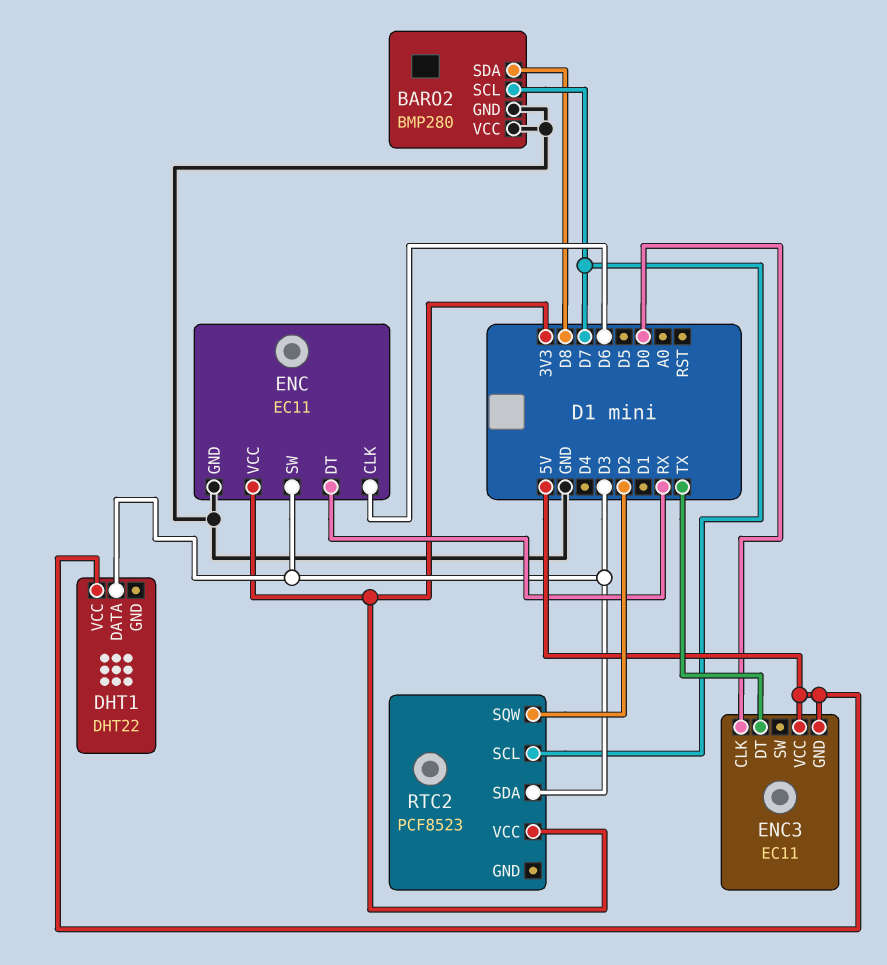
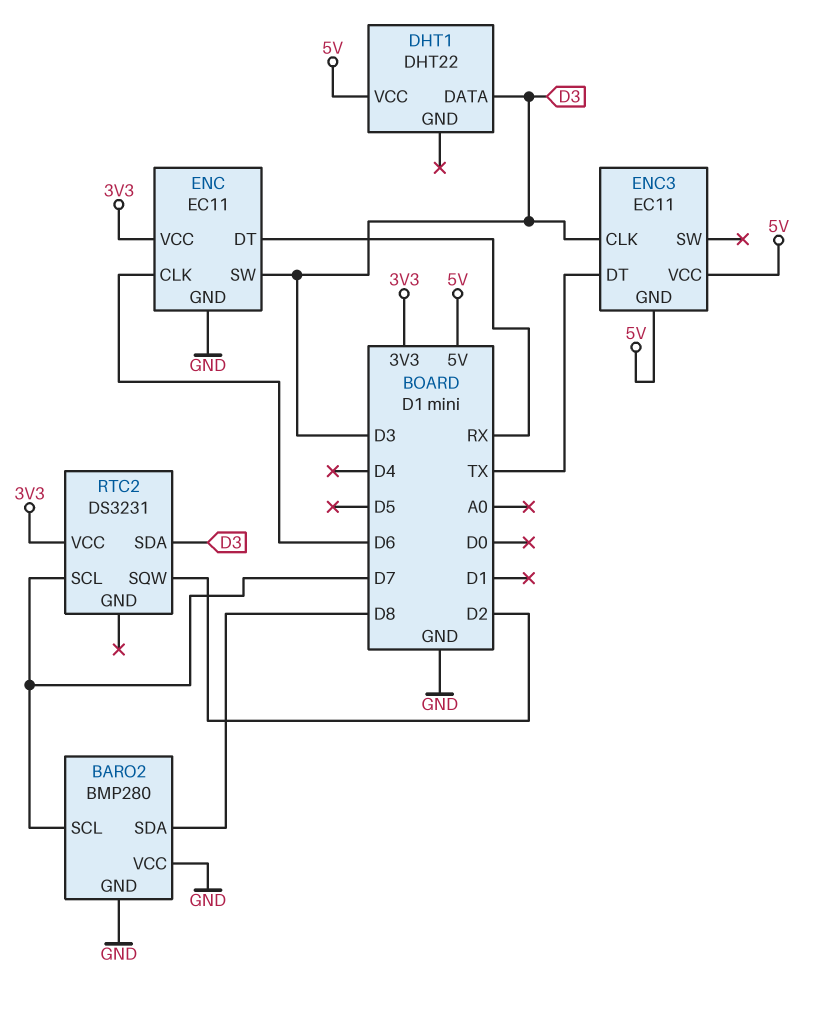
ENC3 pin CLK: D0 -> D3
RTC2: PCF8523 -> DS3231

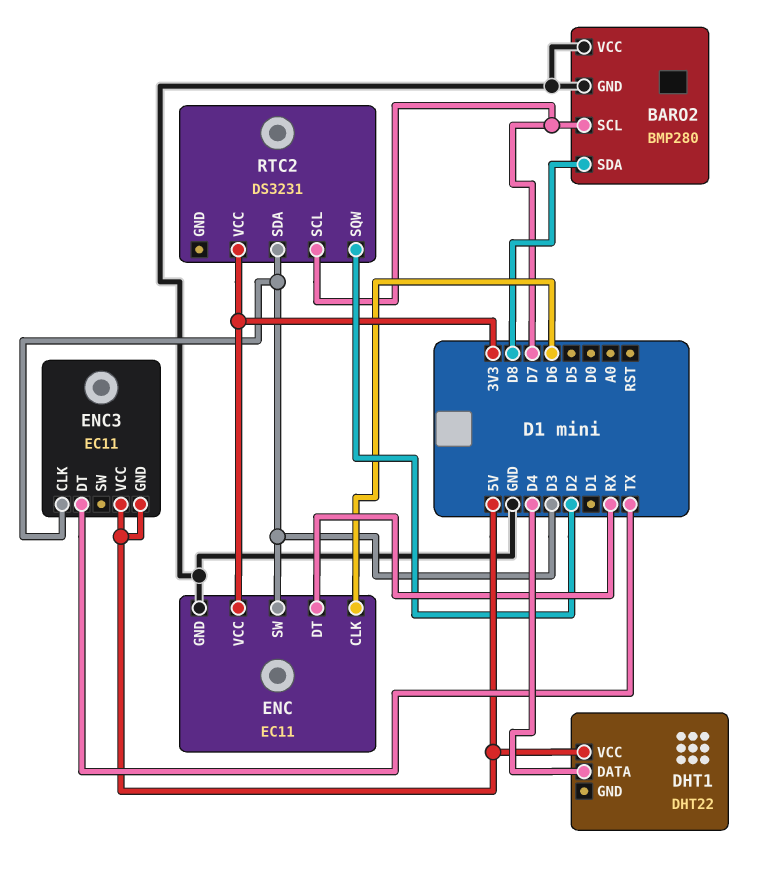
DHT1 pin DATA: D3 -> D4

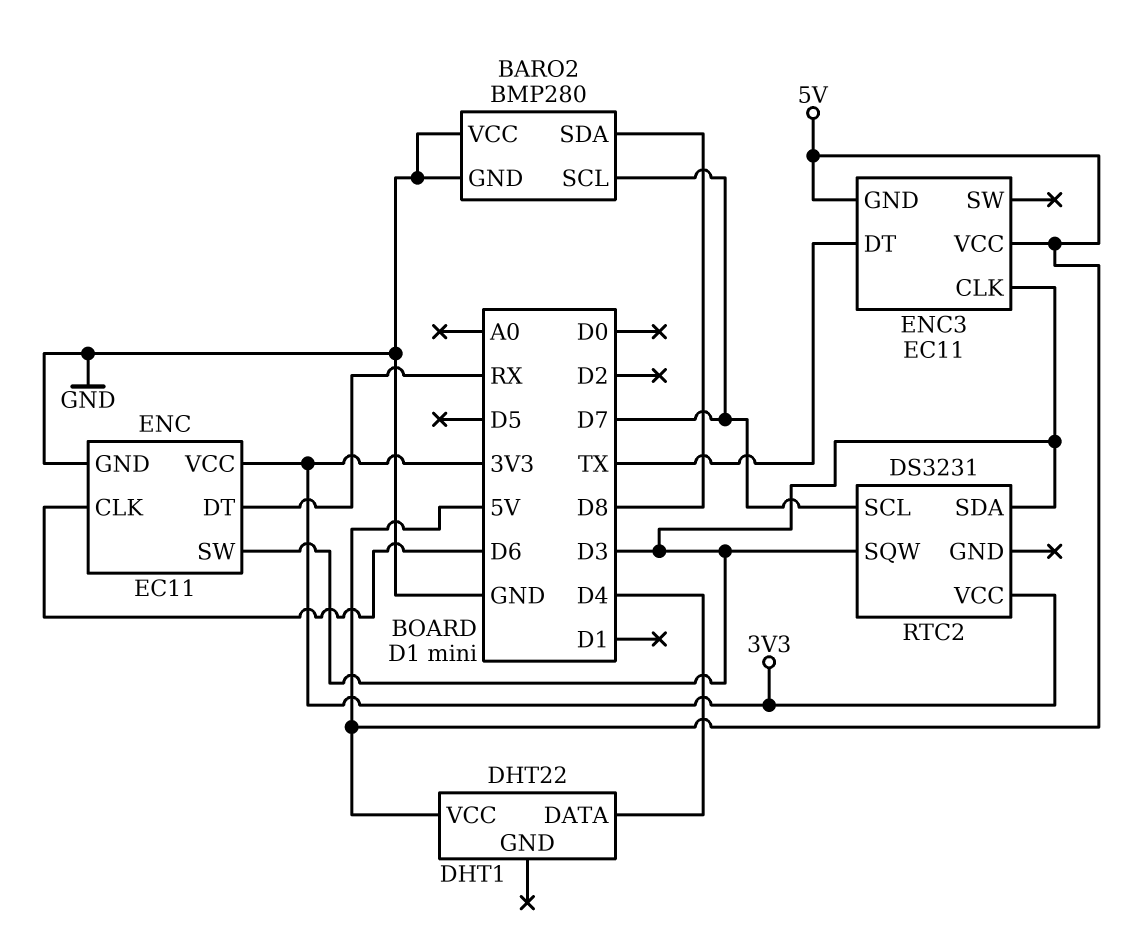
RTC2 pin SQW: D2 -> D3

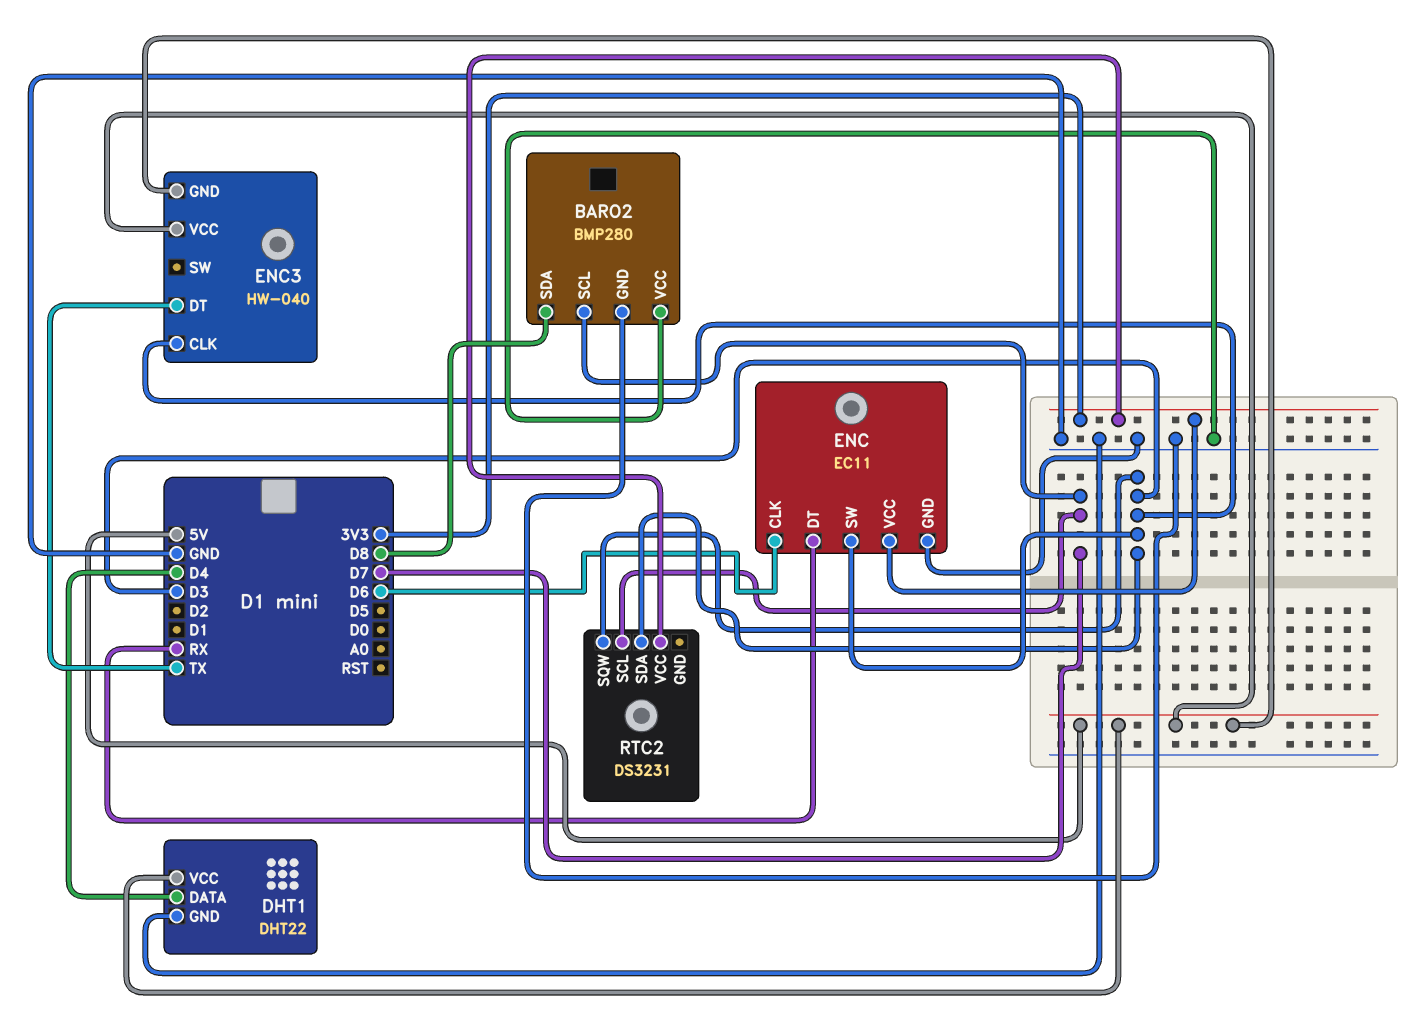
DHT1 pin GND: none -> GND
ENC3: EC11 -> HW-040

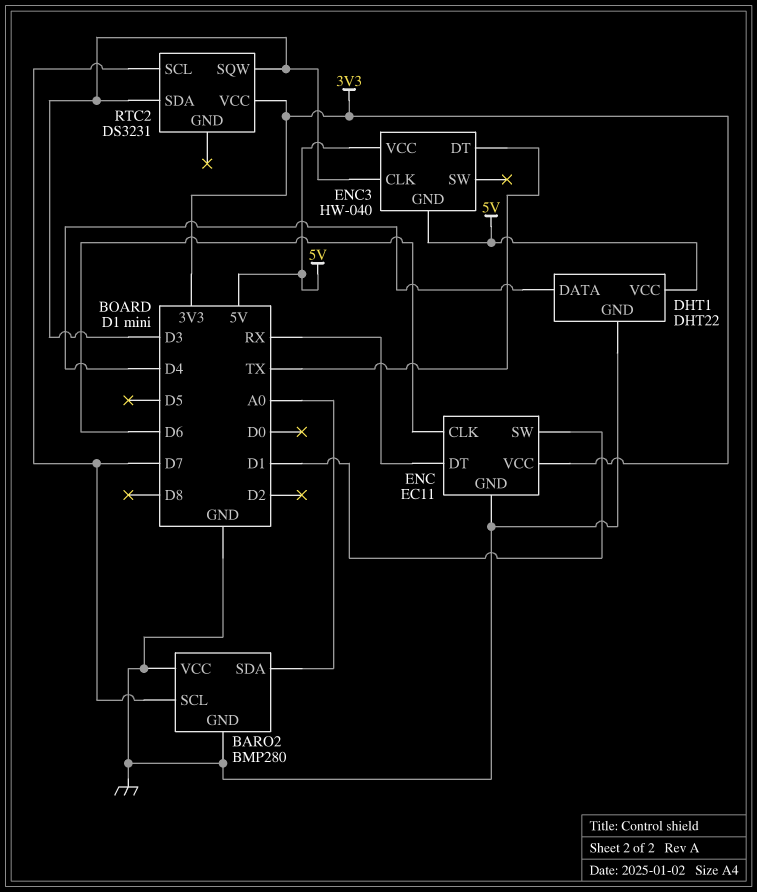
BARO2 pin SDA: D8 -> A0
ENC pin SW: D3 -> D1

